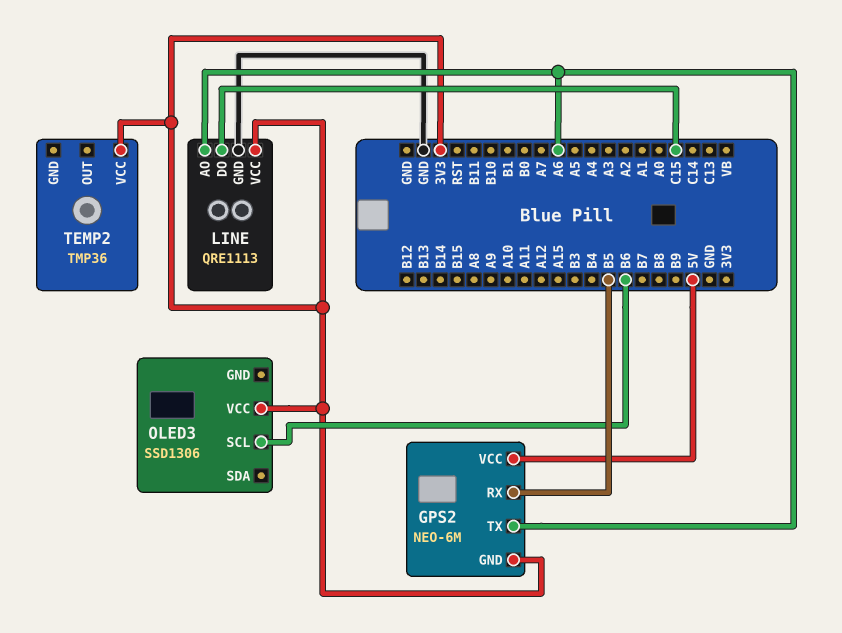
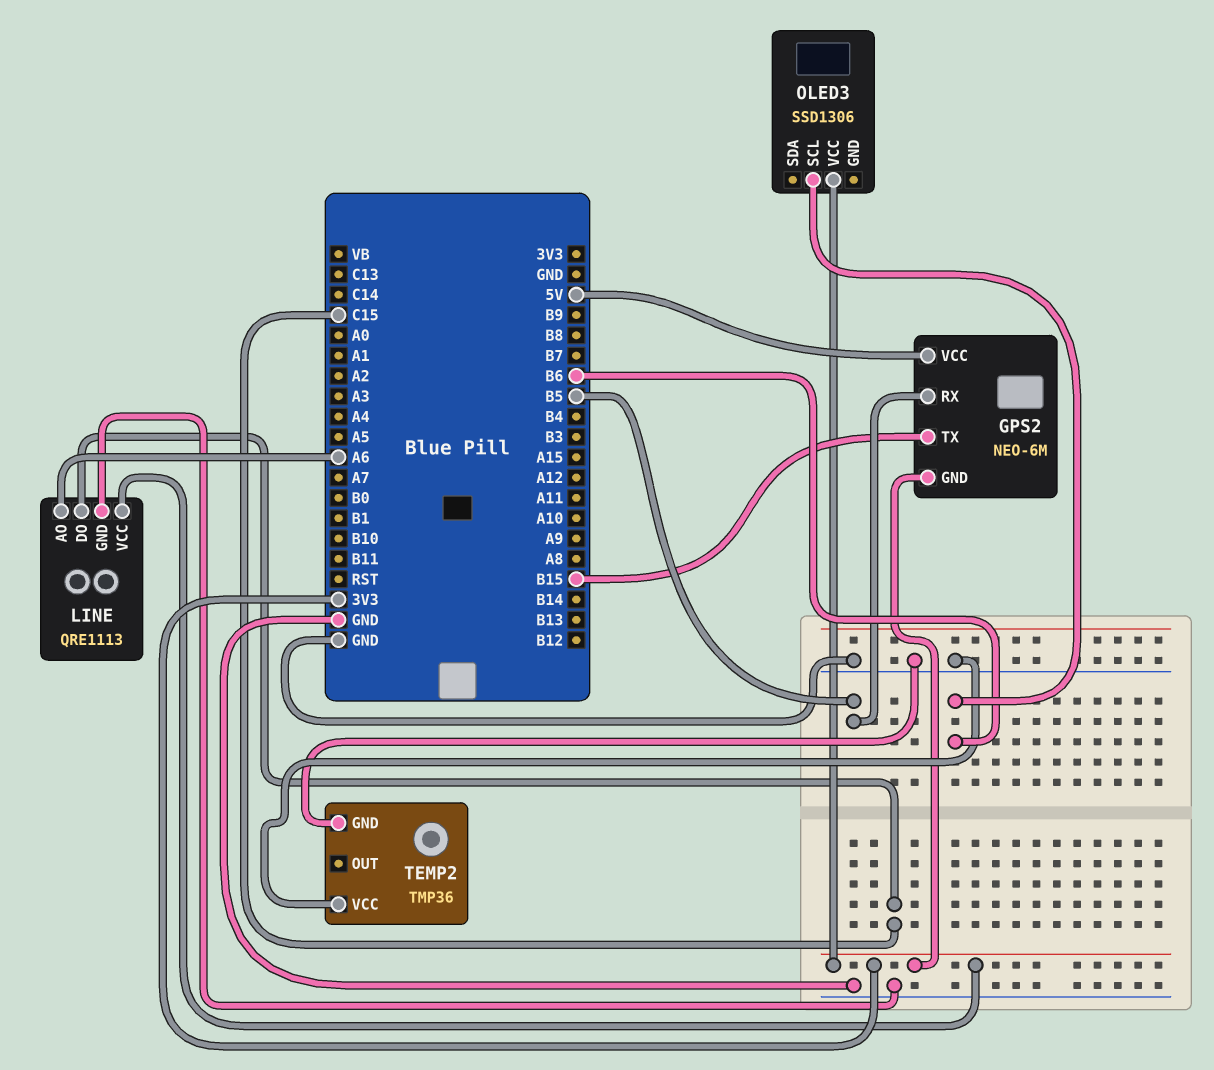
GPS2 pin TX: A6 -> B15
TEMP2 pin GND: none -> GND
TEMP2 pin VCC: 3V3 -> GND

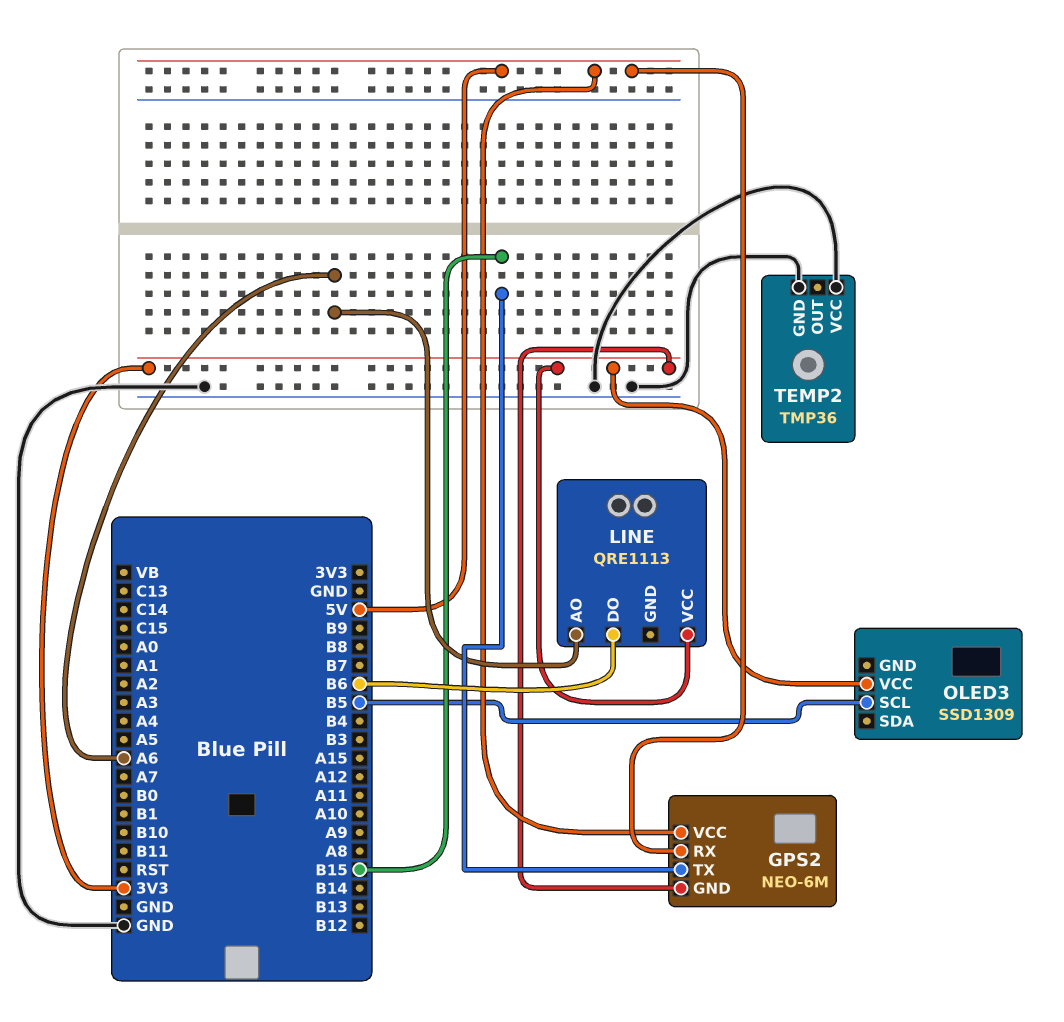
GPS2 pin RX: B5 -> 5V
LINE pin DO: C15 -> B6
LINE pin GND: GND -> none
OLED3: SSD1306 -> SSD1309
OLED3 pin SCL: B6 -> B5

